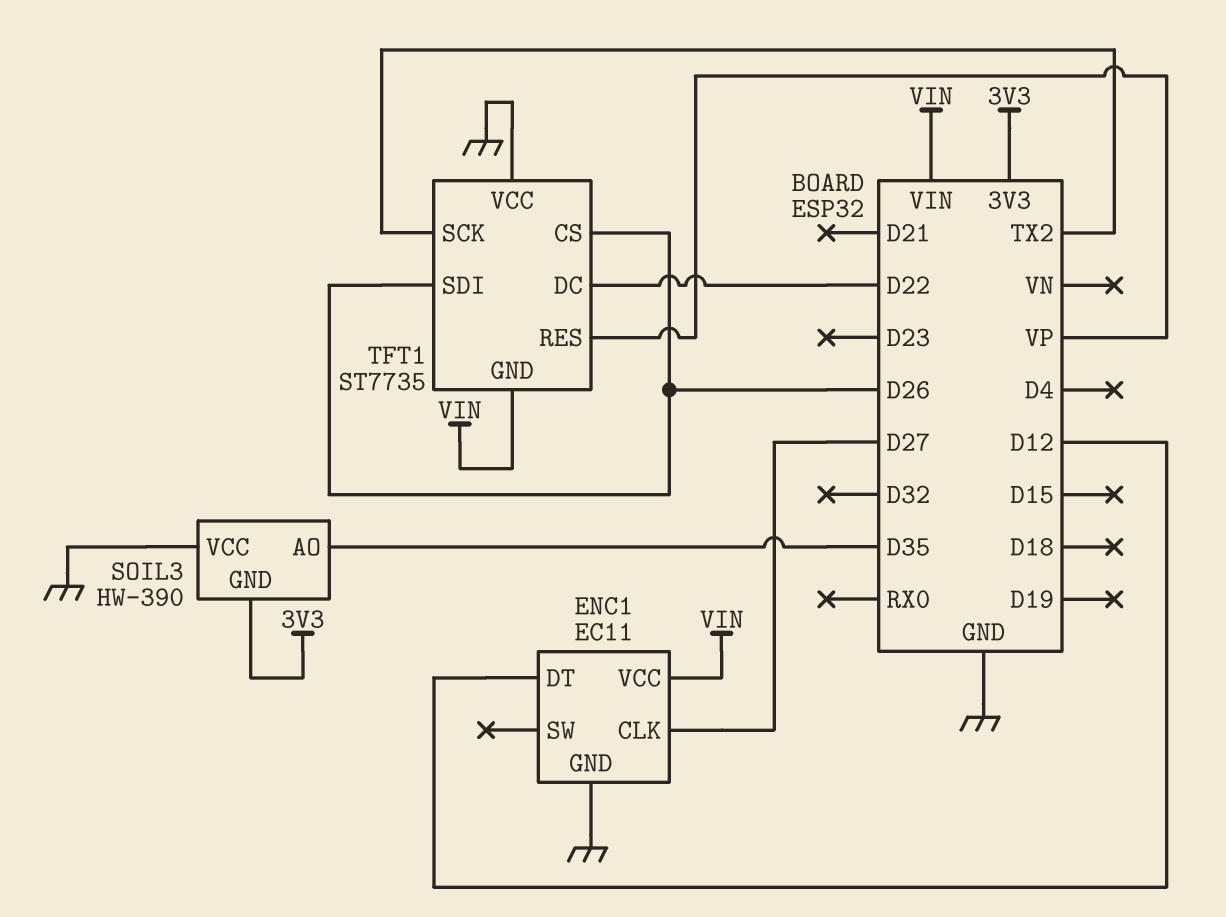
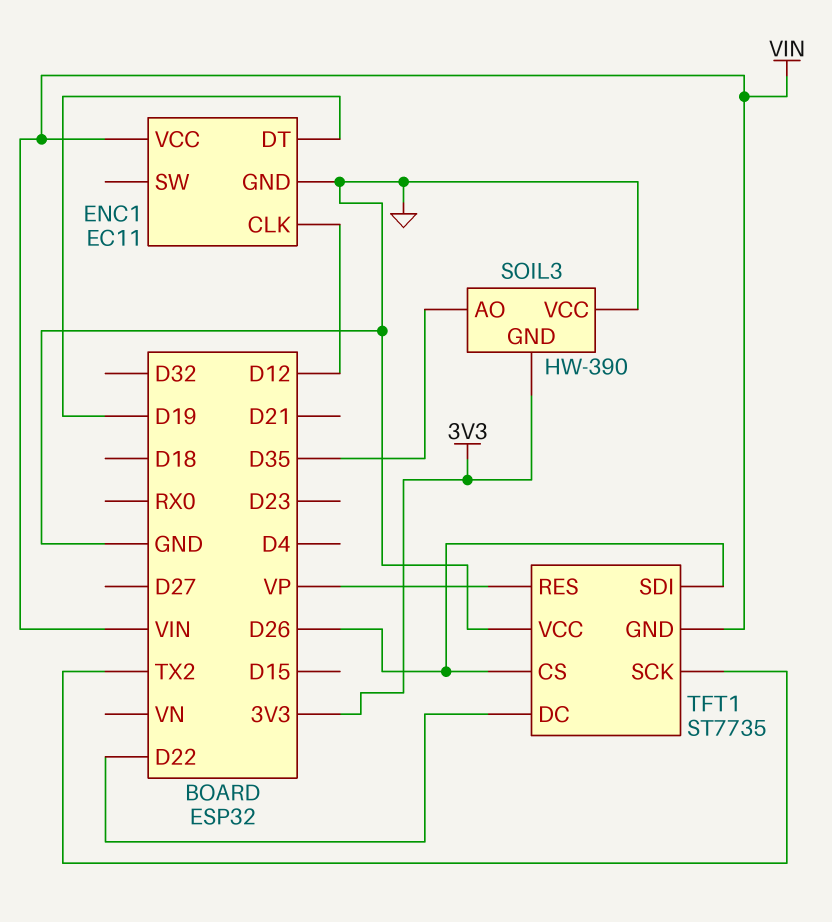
ENC1 pin CLK: D27 -> D12
ENC1 pin DT: D12 -> D19

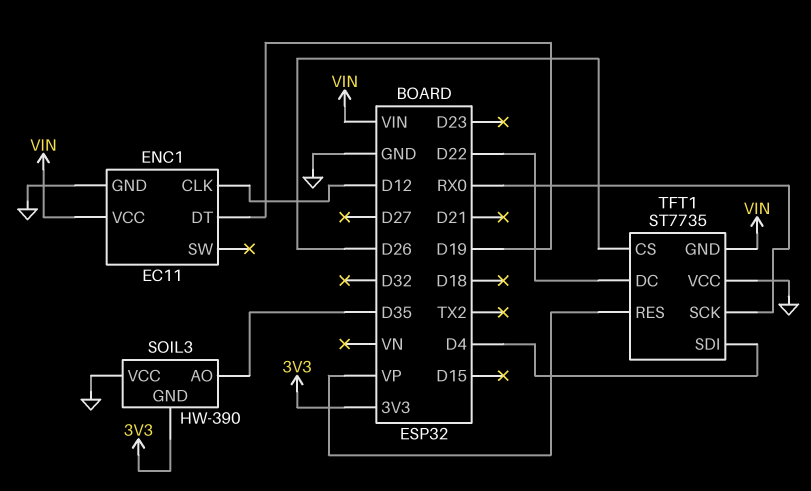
TFT1 pin SCK: TX2 -> RX0
TFT1 pin SDI: D26 -> D4

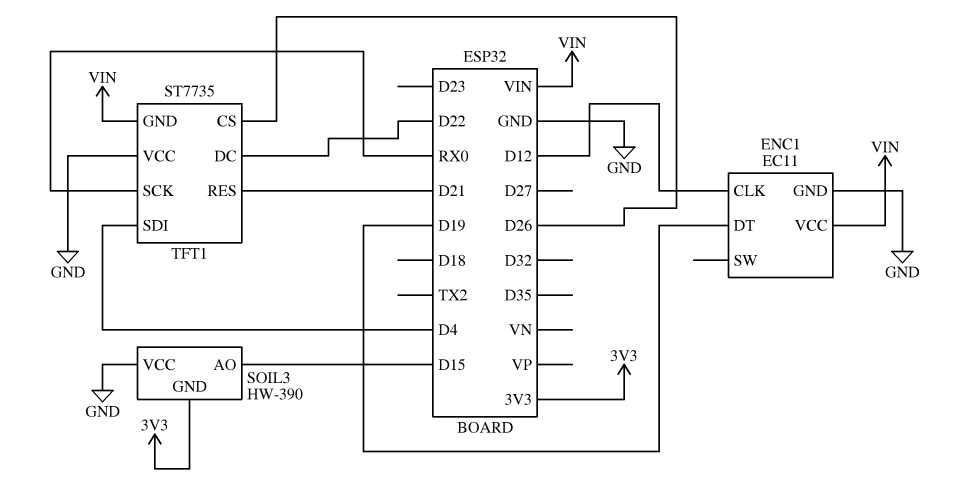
SOIL3 pin AO: D35 -> D15
TFT1 pin RES: VP -> D21

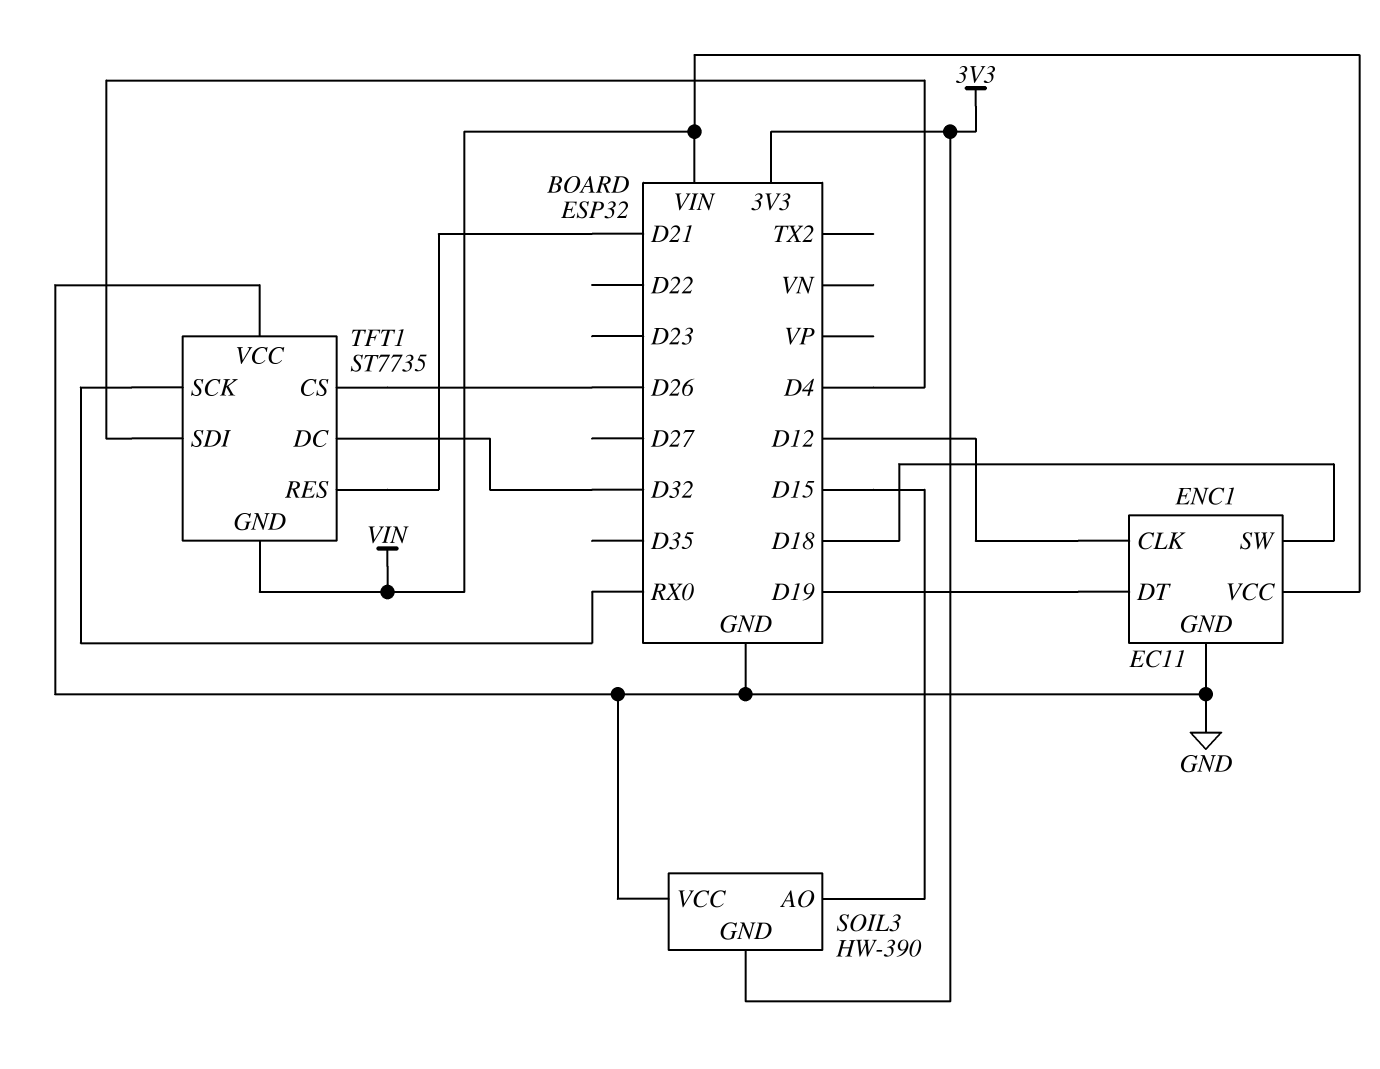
ENC1 pin SW: none -> D18
TFT1 pin DC: D22 -> D32

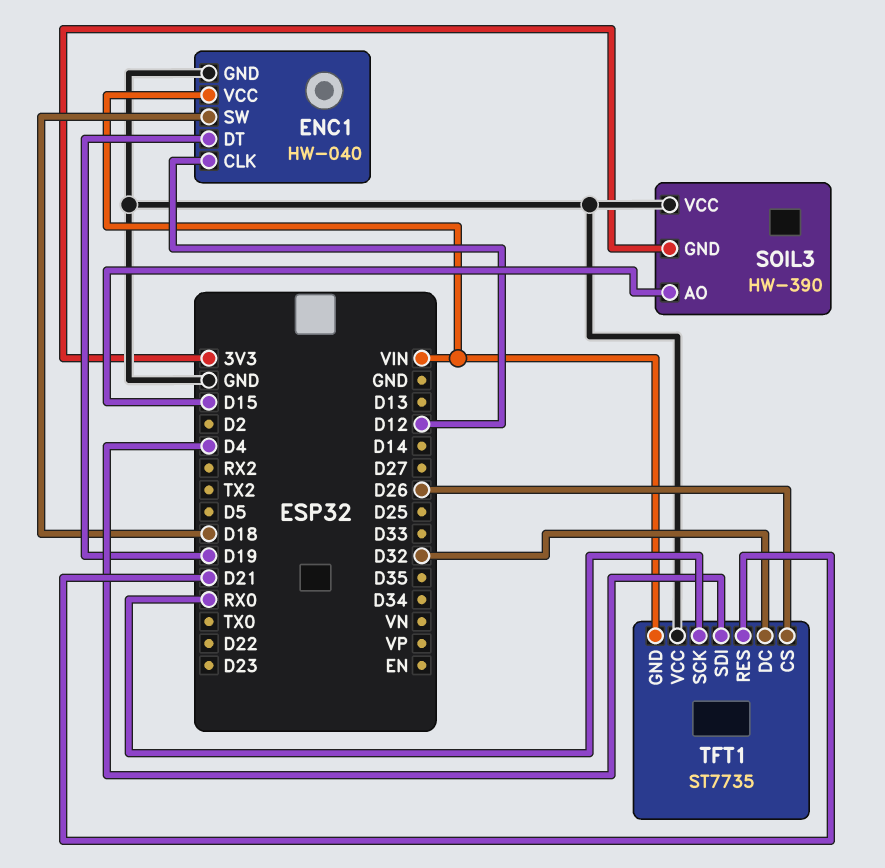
ENC1: EC11 -> HW-040

